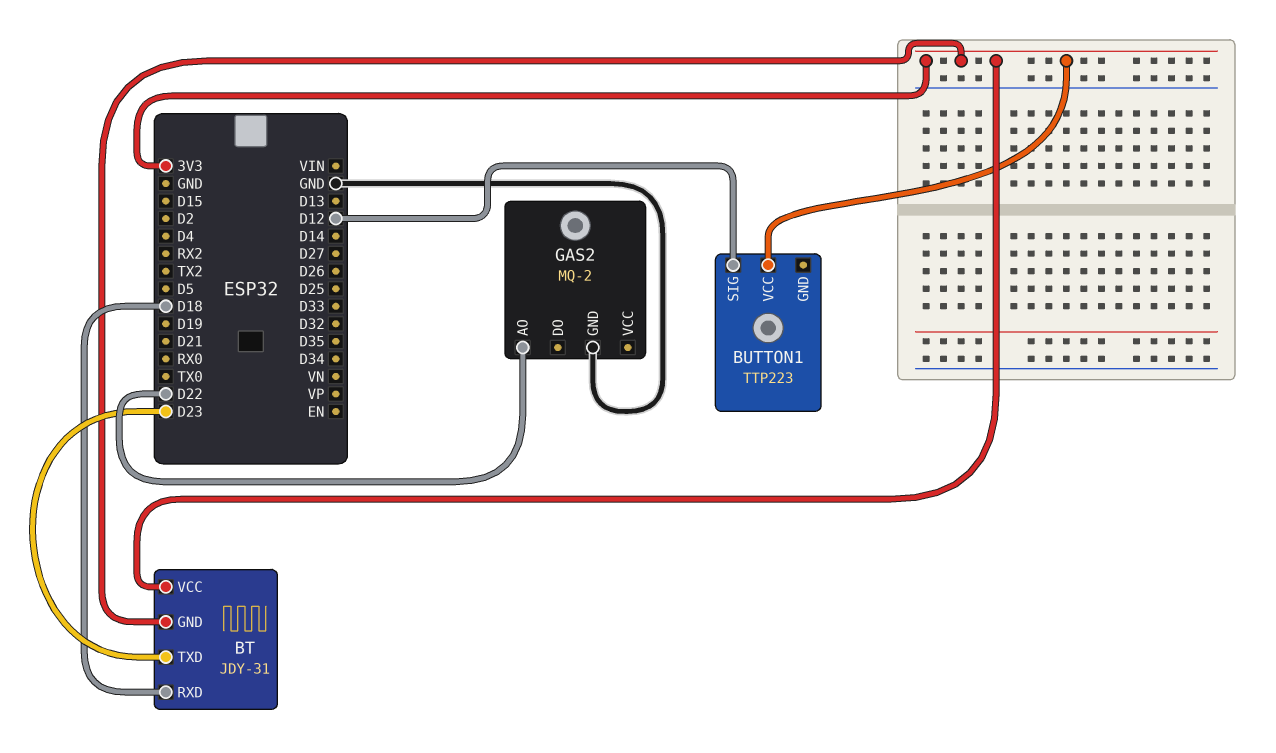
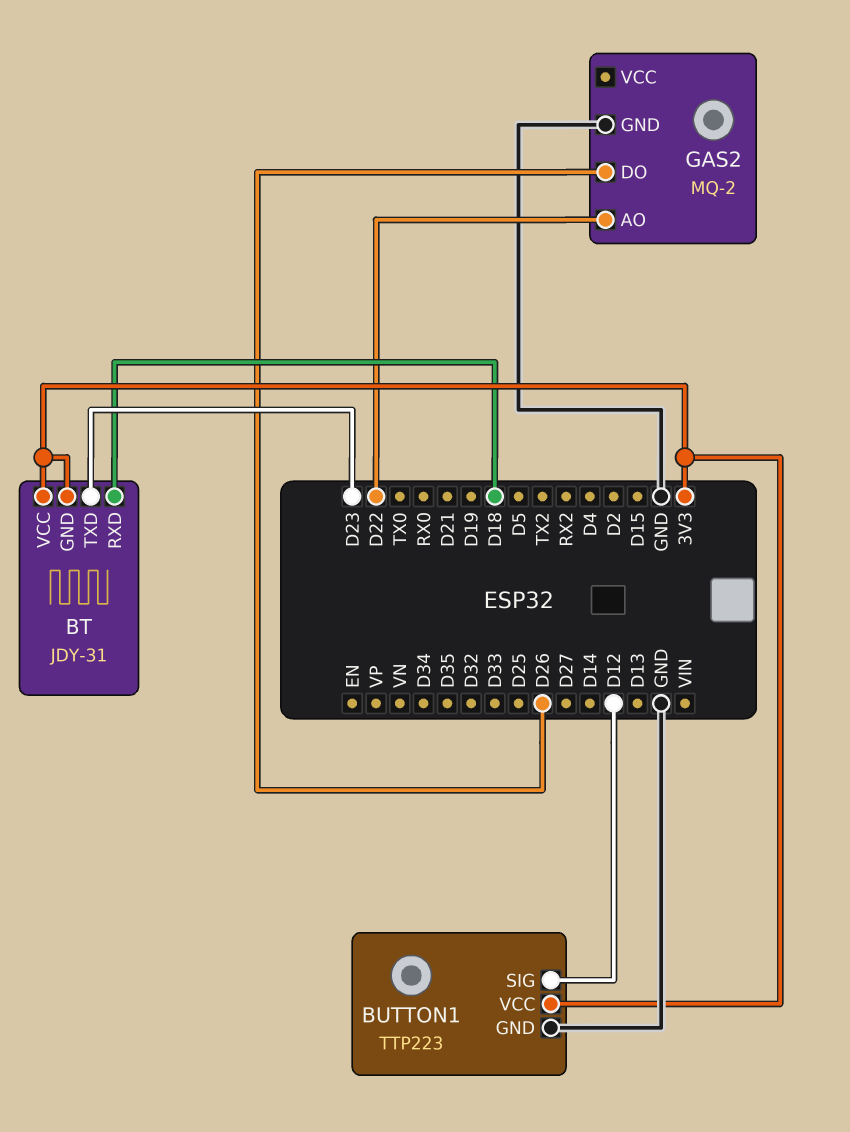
BUTTON1 pin GND: none -> GND
GAS2 pin DO: none -> D26

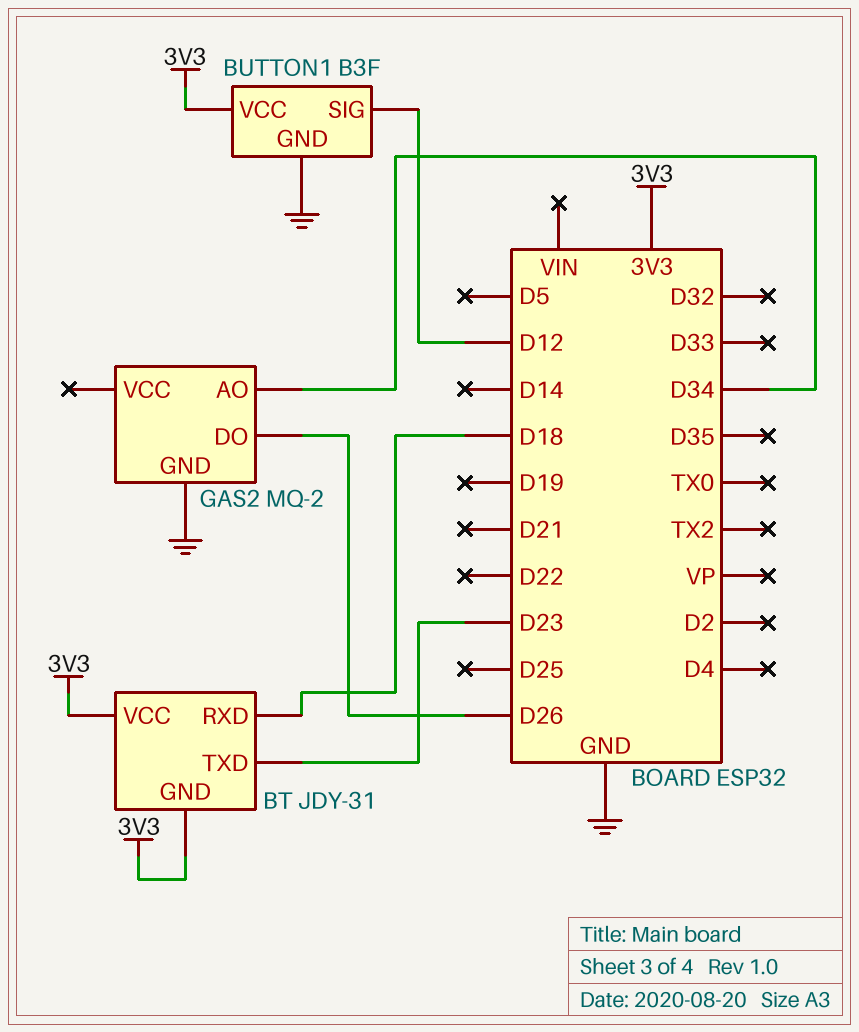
BUTTON1: TTP223 -> B3F
GAS2 pin AO: D22 -> D34

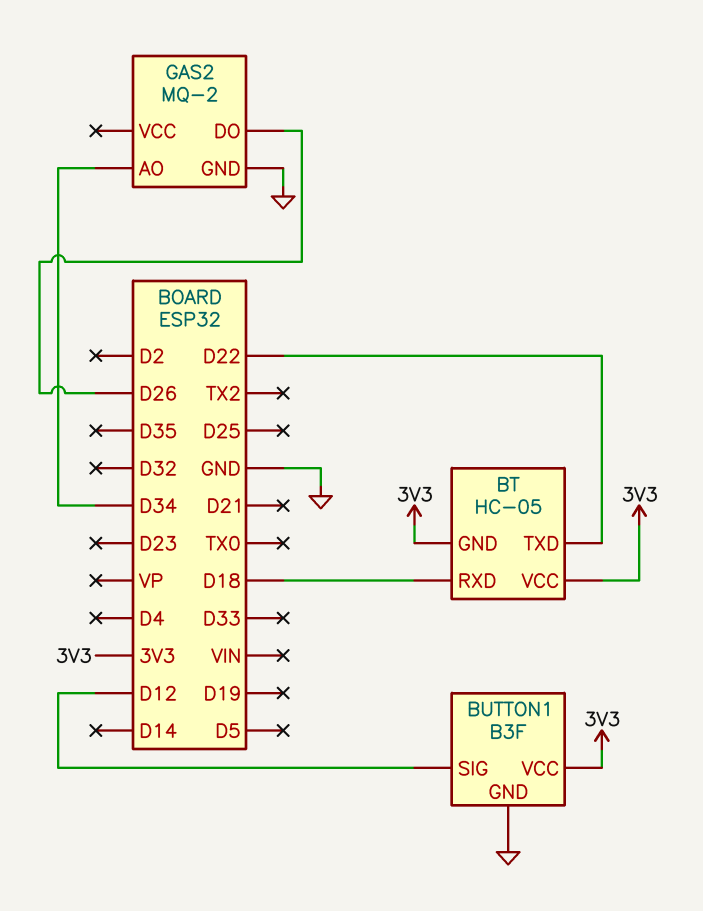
BT: JDY-31 -> HC-05
BT pin TXD: D23 -> D22

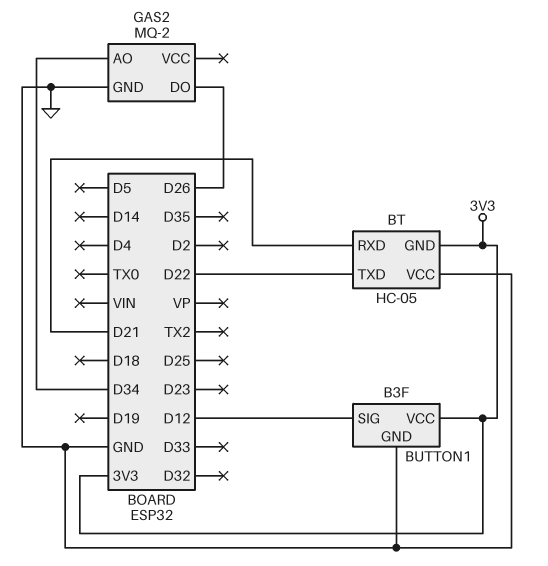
BT pin RXD: D18 -> D21
BT pin VCC: 3V3 -> GND

